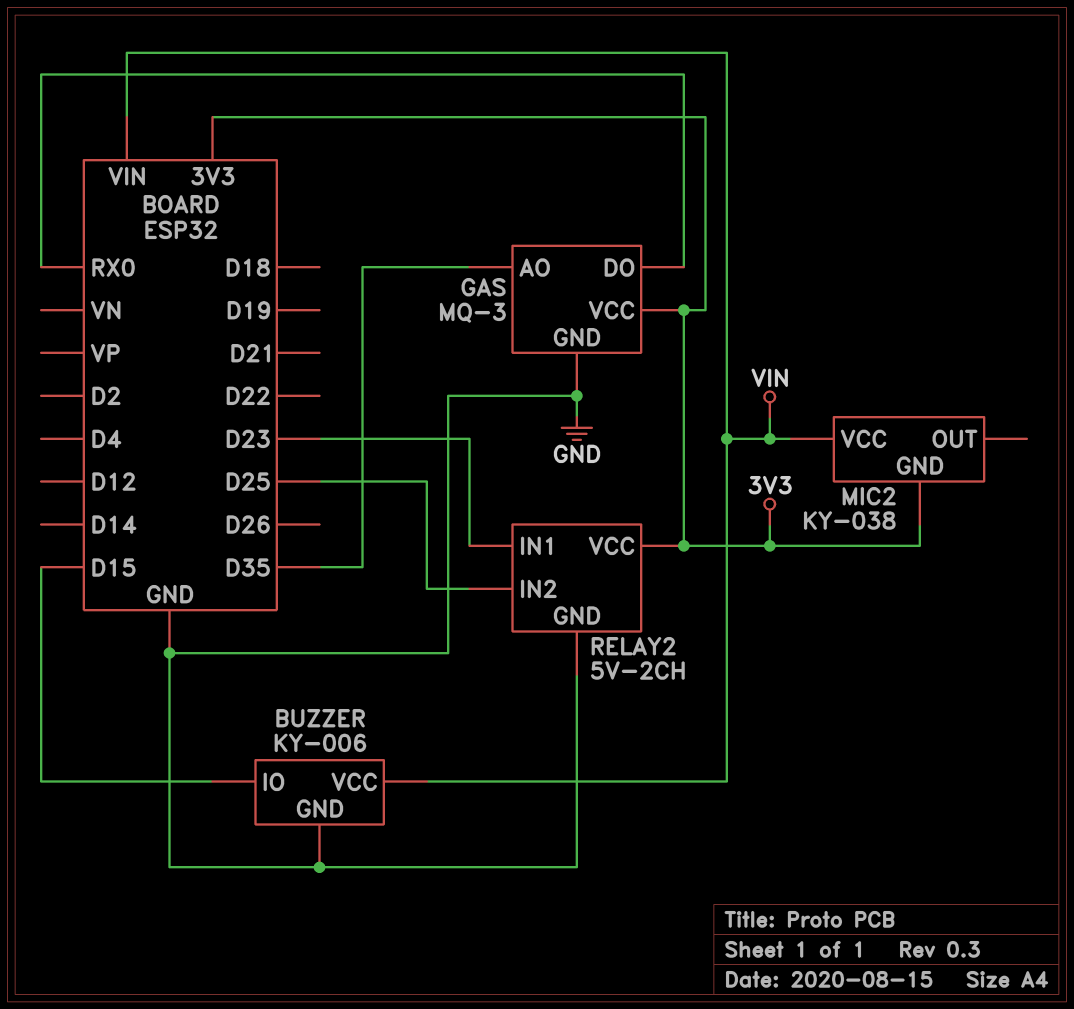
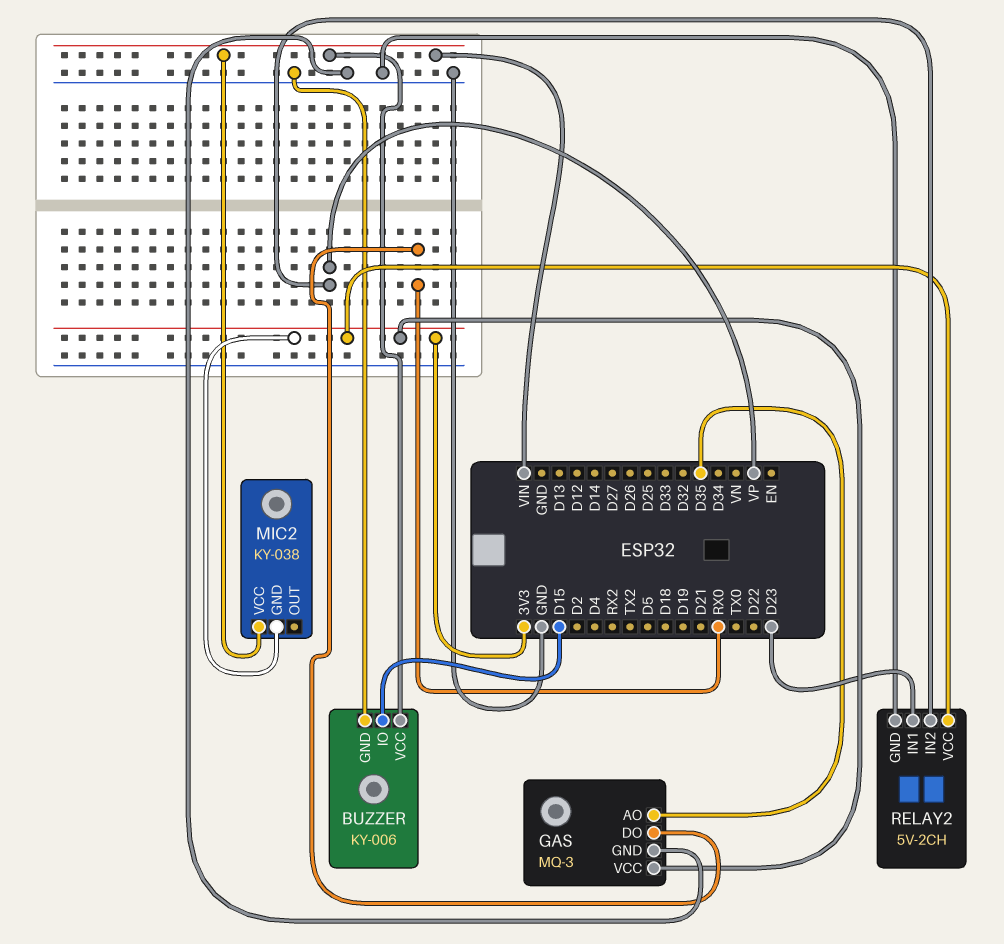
RELAY2 pin IN2: D25 -> VP

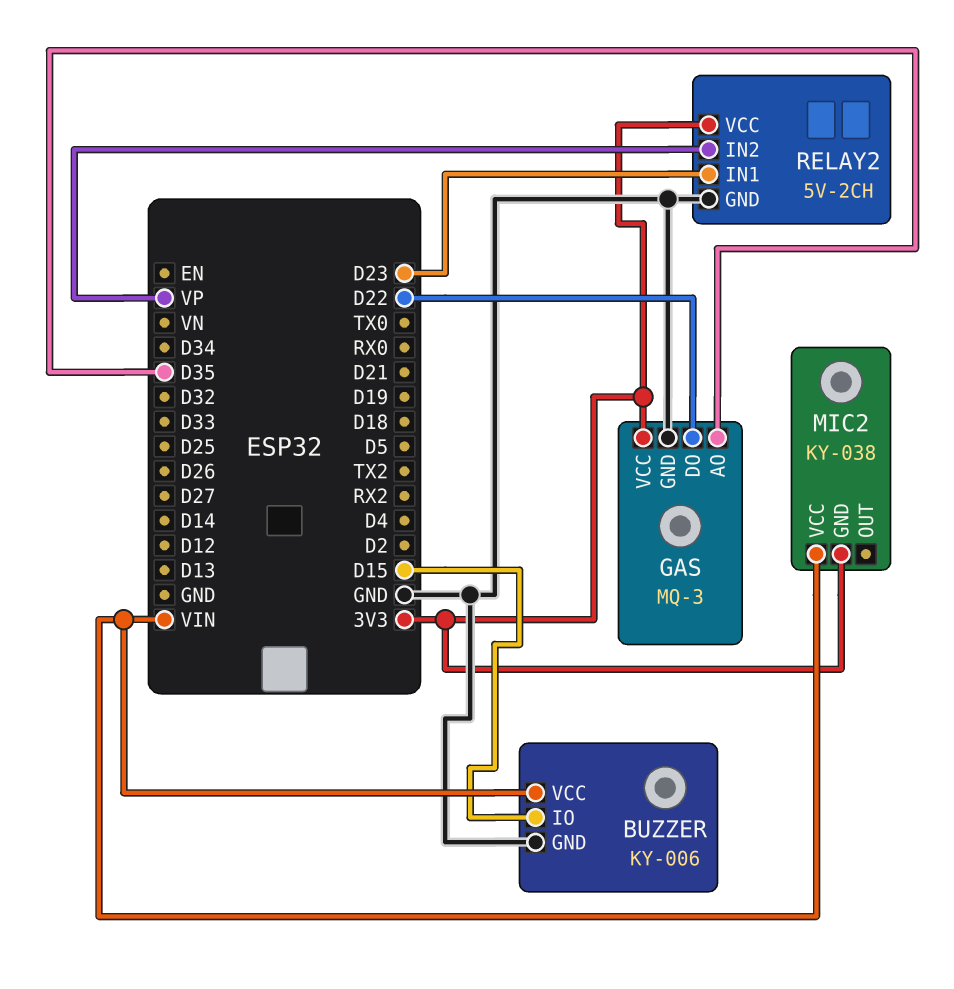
GAS pin DO: RX0 -> D22

